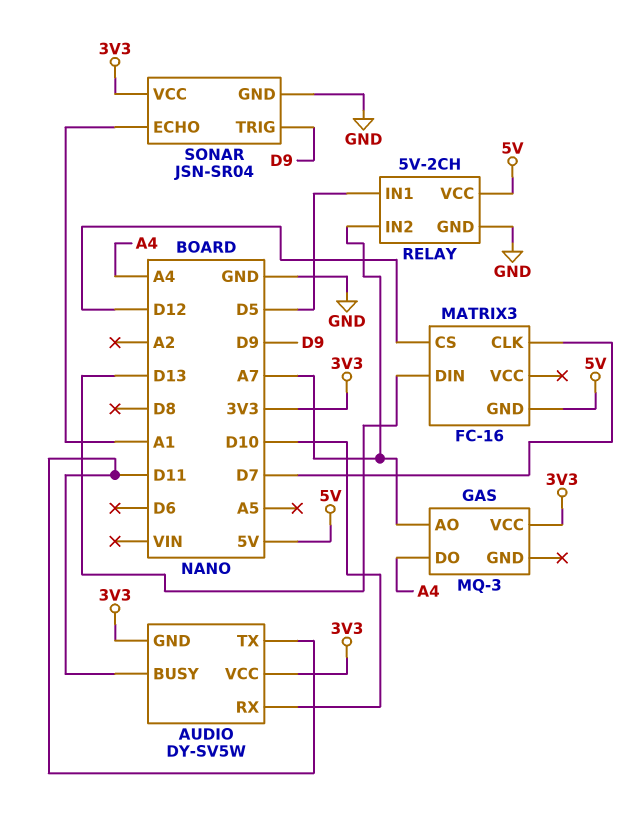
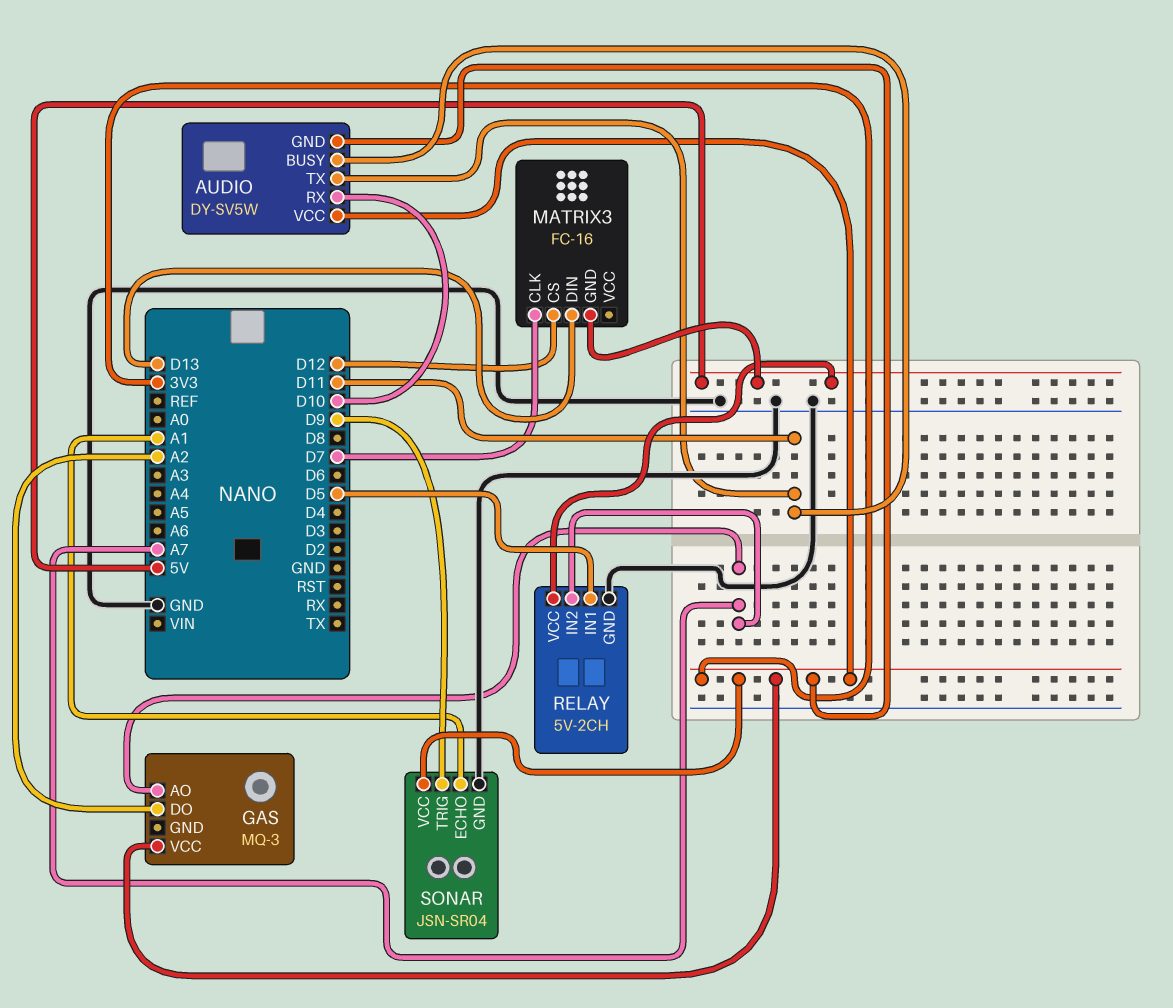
GAS pin DO: A4 -> A2

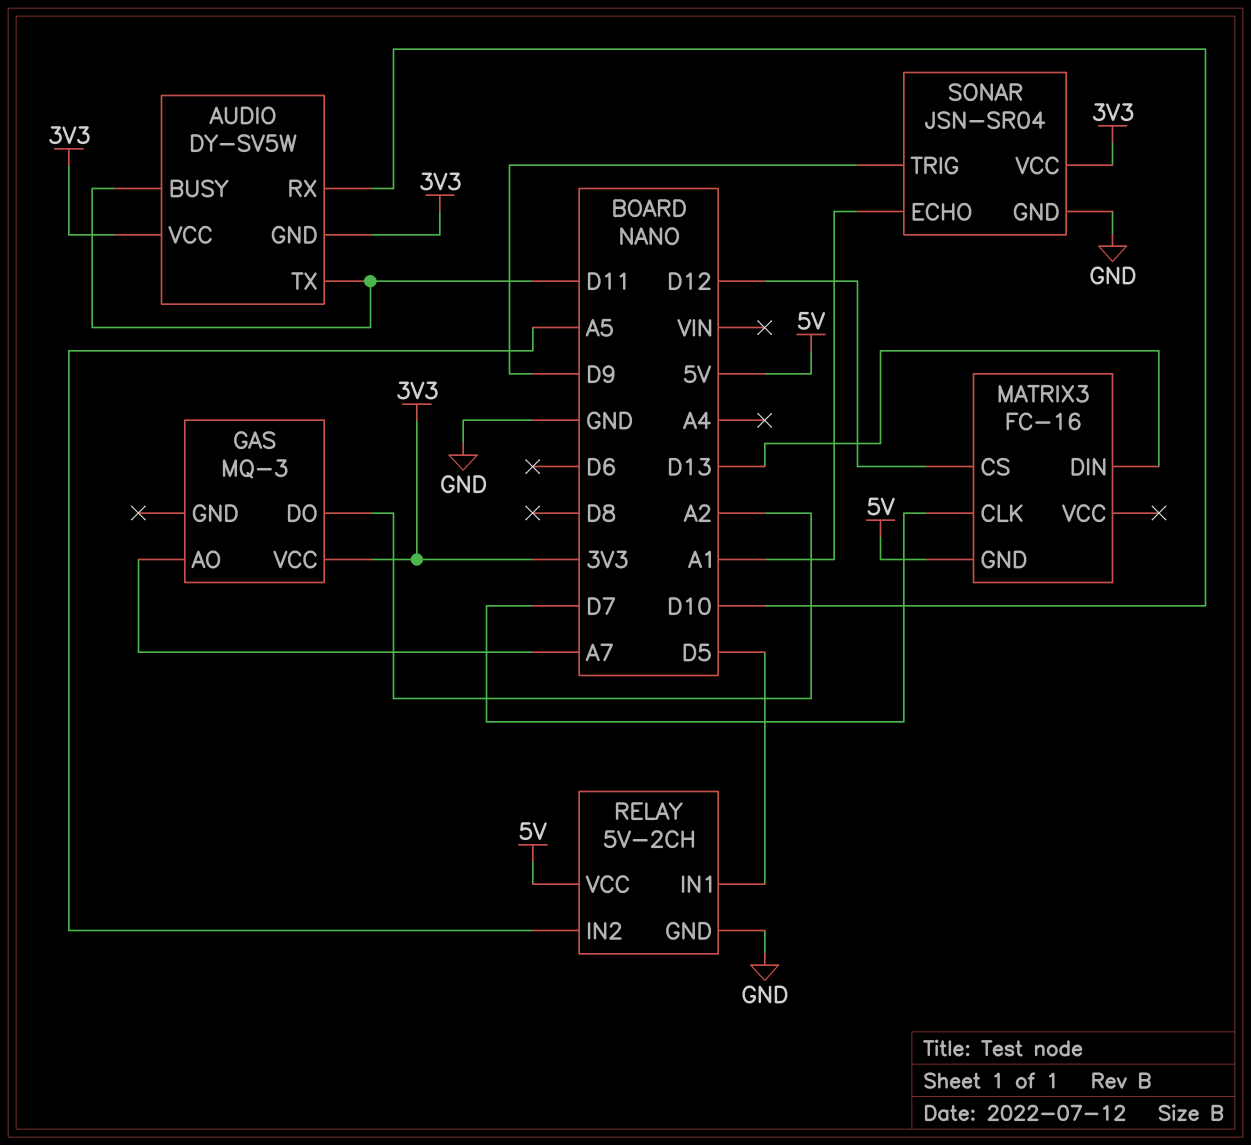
RELAY pin IN2: A7 -> A5

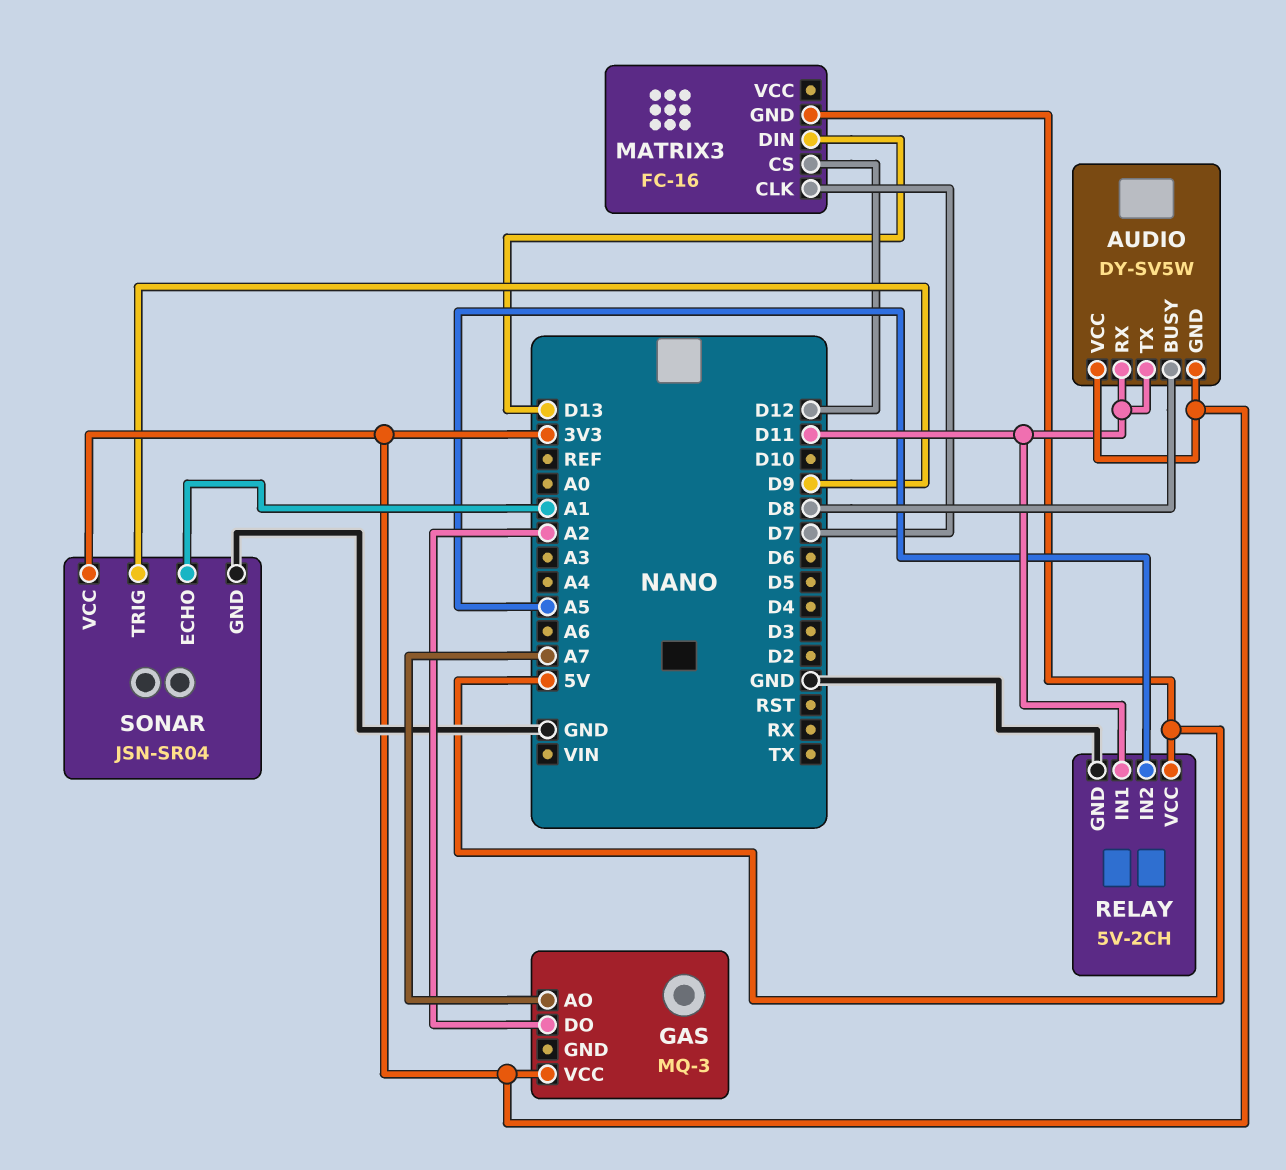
AUDIO pin BUSY: D11 -> D8
AUDIO pin RX: D10 -> D11
RELAY pin IN1: D5 -> D11

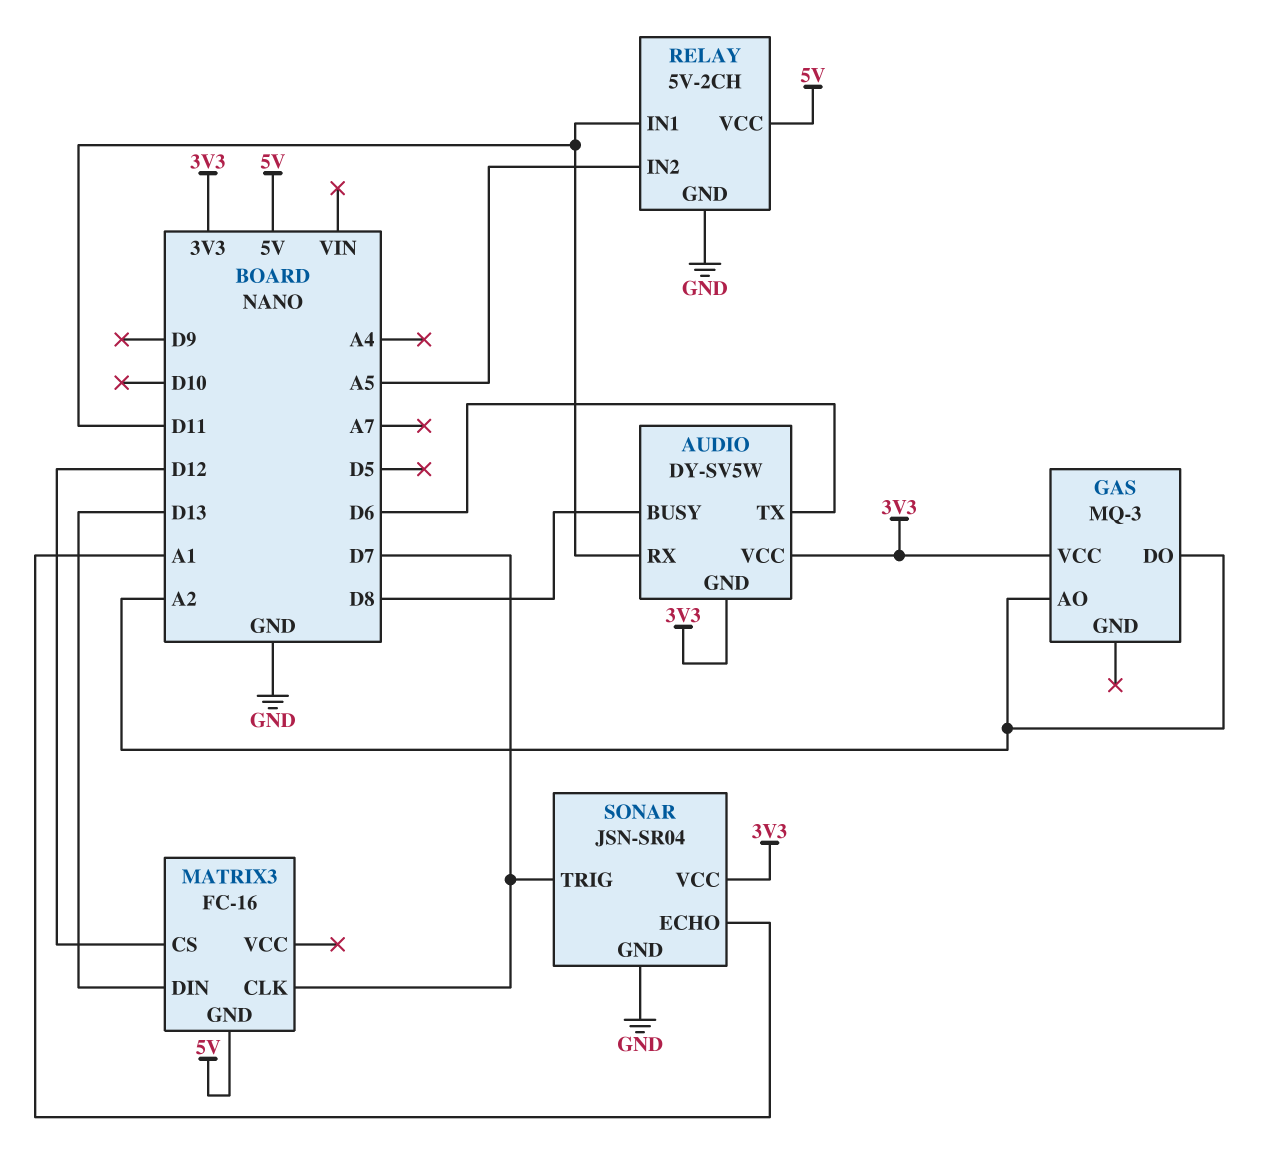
AUDIO pin TX: D11 -> D6
GAS pin AO: A7 -> A2
SONAR pin TRIG: D9 -> D7

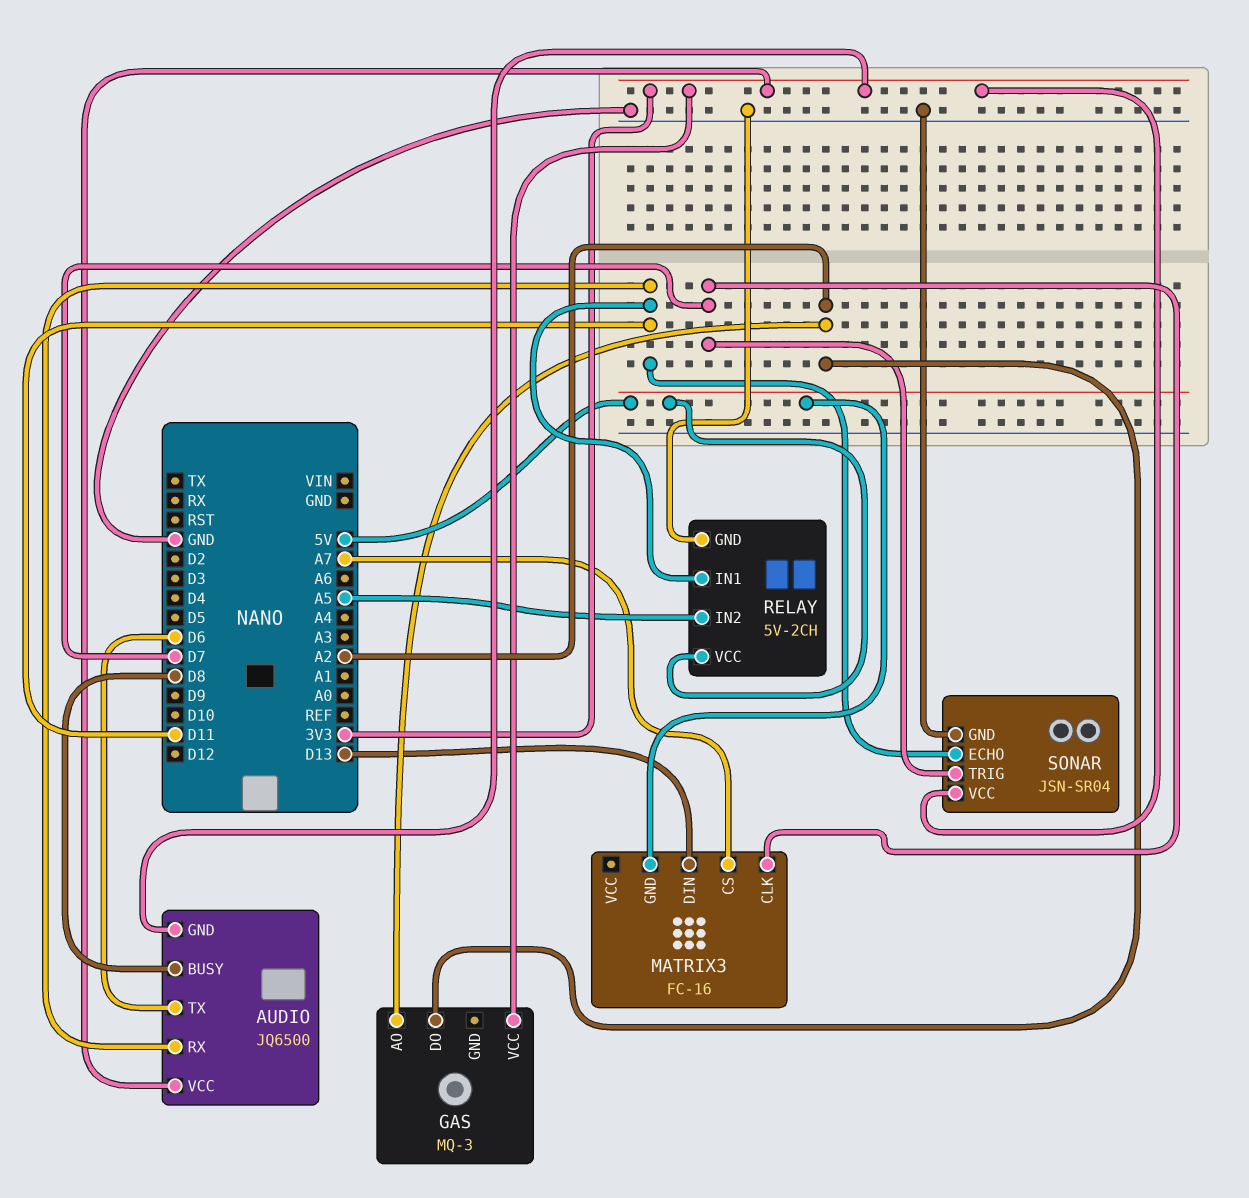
AUDIO: DY-SV5W -> JQ6500
MATRIX3 pin CS: D12 -> A7
SONAR pin ECHO: A1 -> D11

